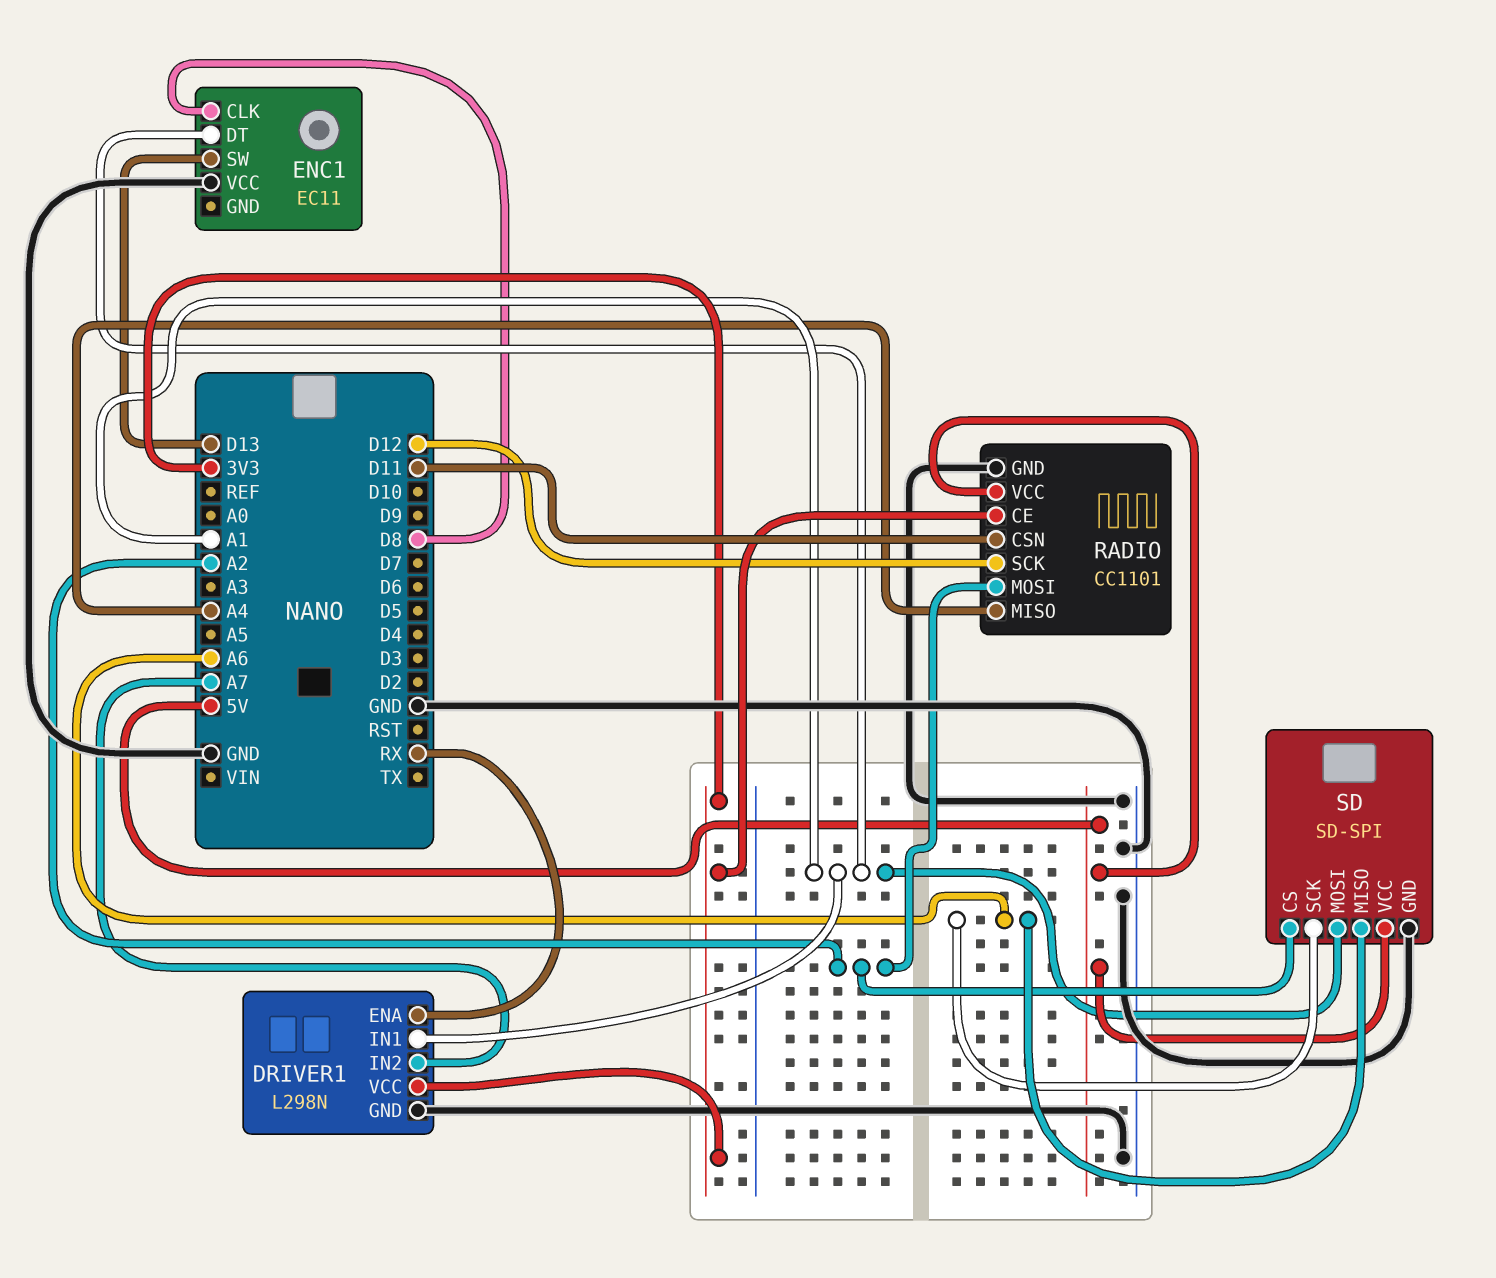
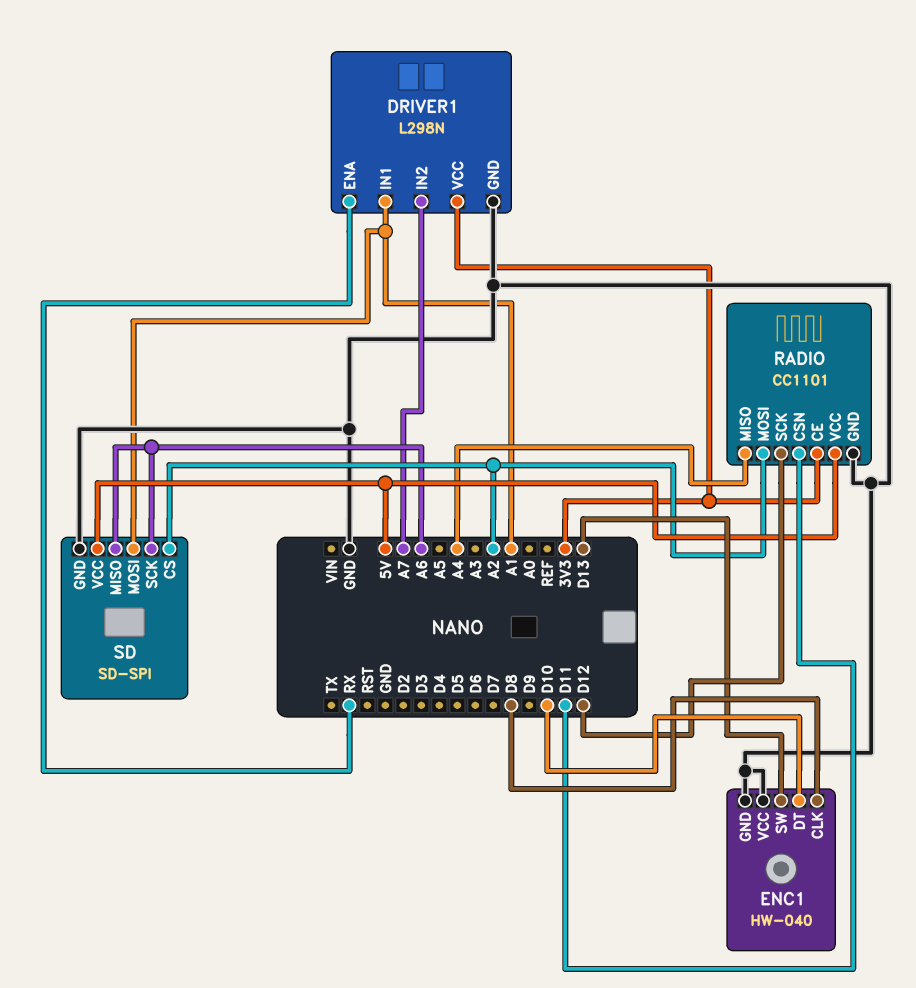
ENC1: EC11 -> HW-040
ENC1 pin DT: A1 -> D10
ENC1 pin GND: none -> GND

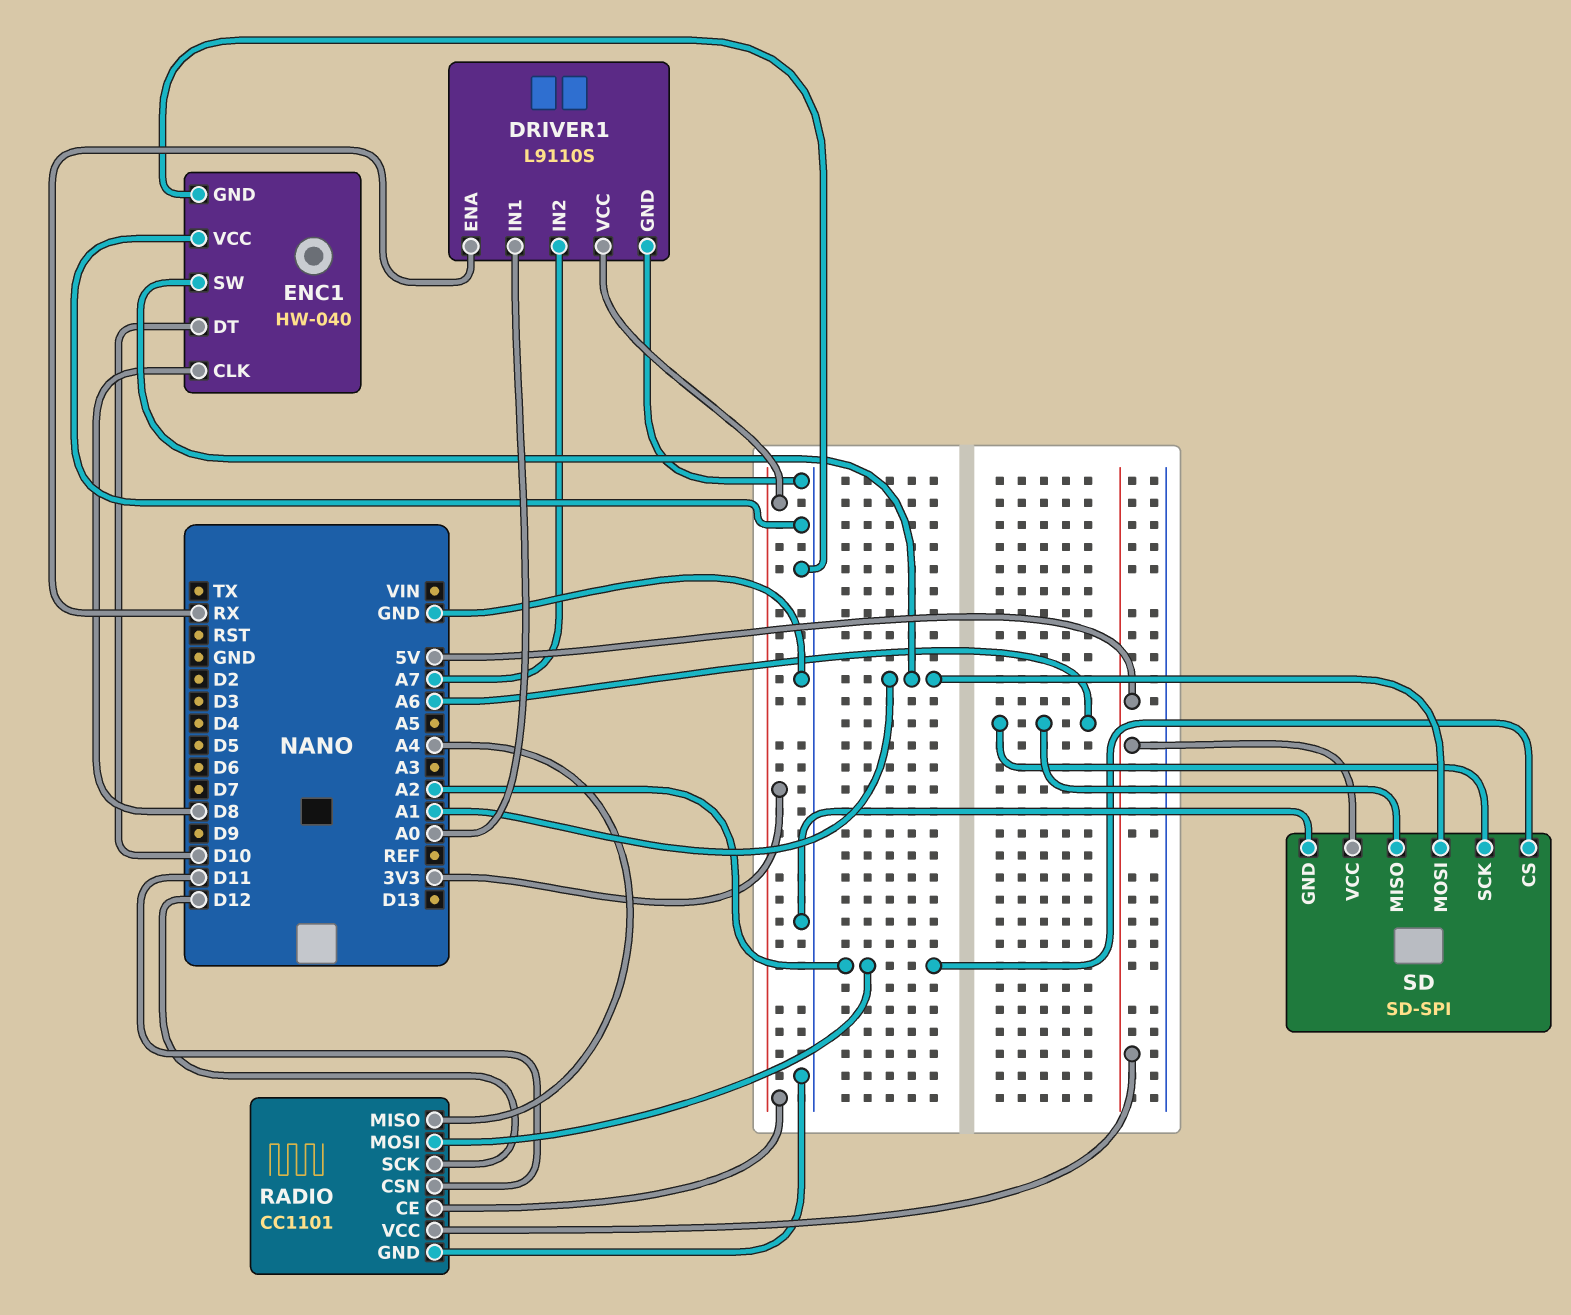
DRIVER1: L298N -> L9110S
DRIVER1 pin IN1: A1 -> A0
ENC1 pin SW: D13 -> A1

